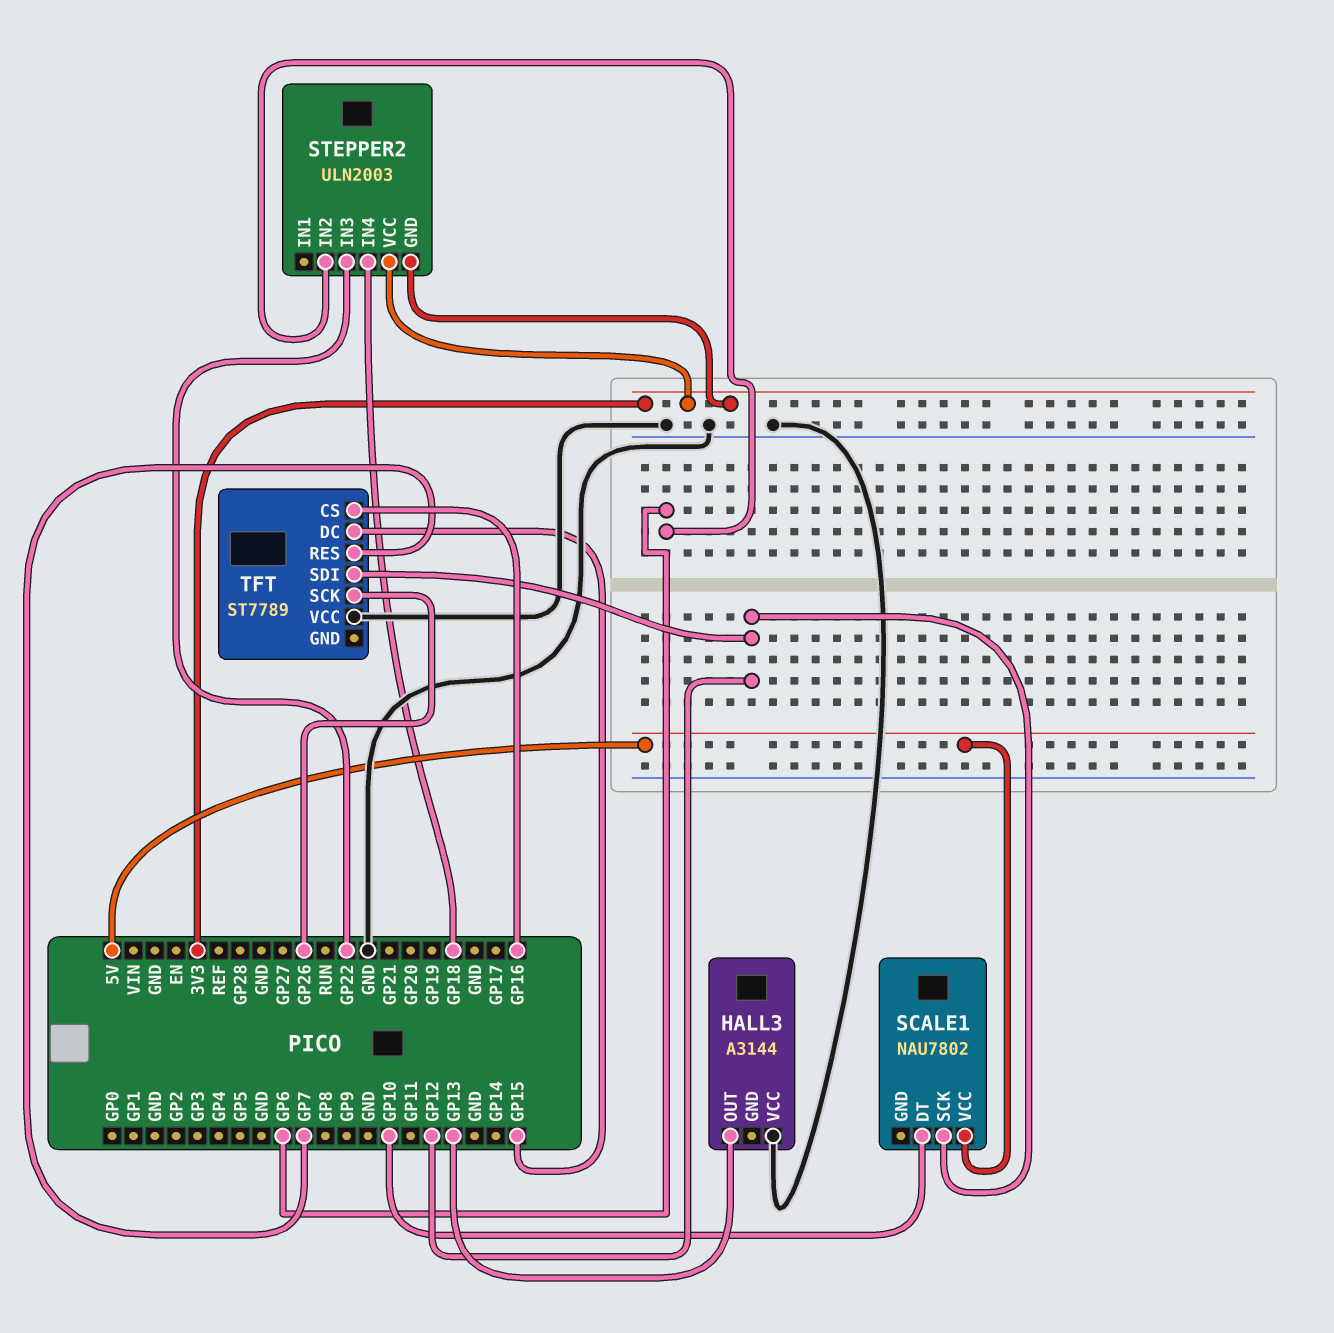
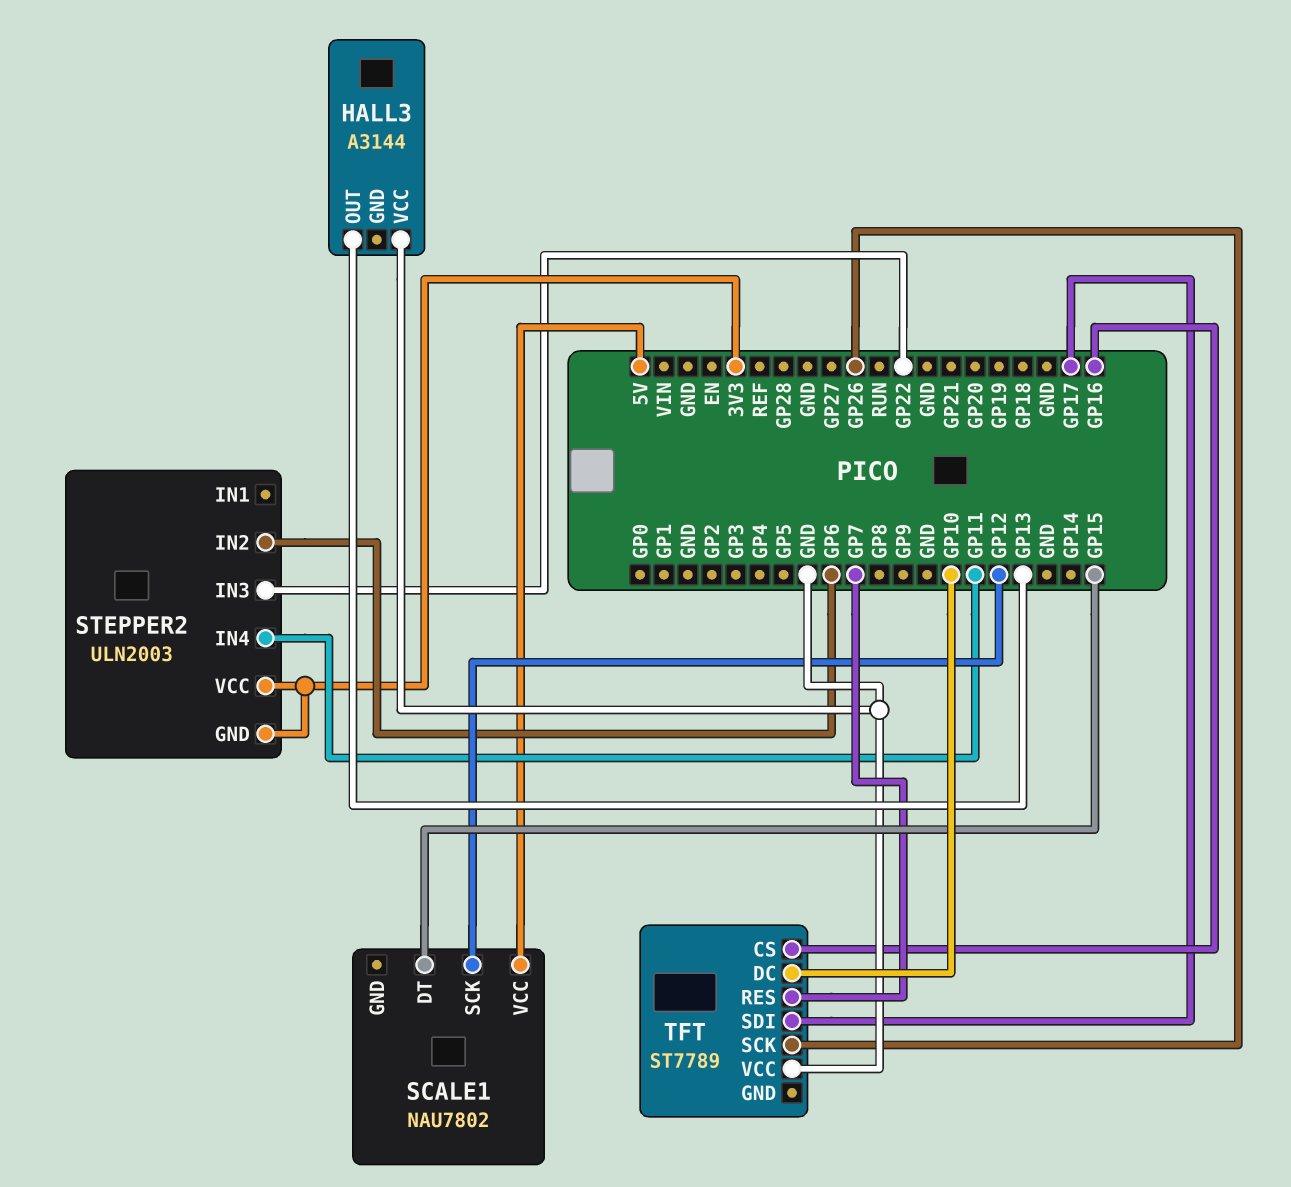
SCALE1 pin DT: GP10 -> GP15
STEPPER2 pin IN4: GP18 -> GP11
TFT pin DC: GP15 -> GP10
TFT pin SDI: GP12 -> GP17

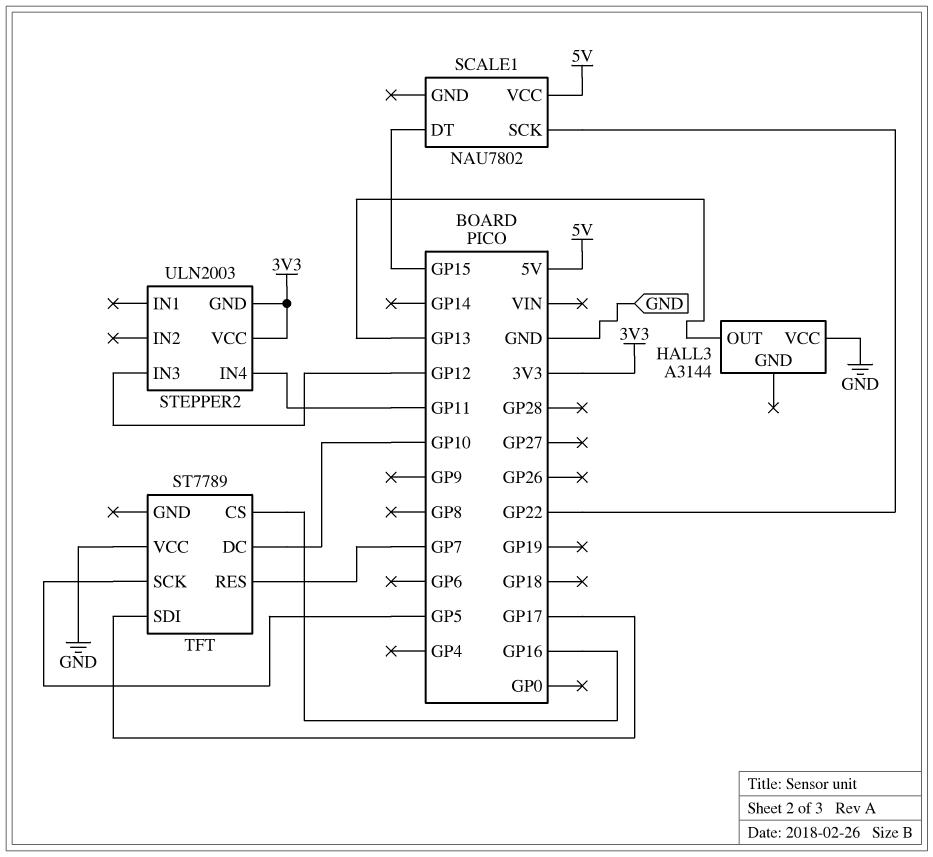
SCALE1 pin SCK: GP12 -> GP22
STEPPER2 pin IN2: GP6 -> none
STEPPER2 pin IN3: GP22 -> GP12
TFT pin SCK: GP26 -> GP5

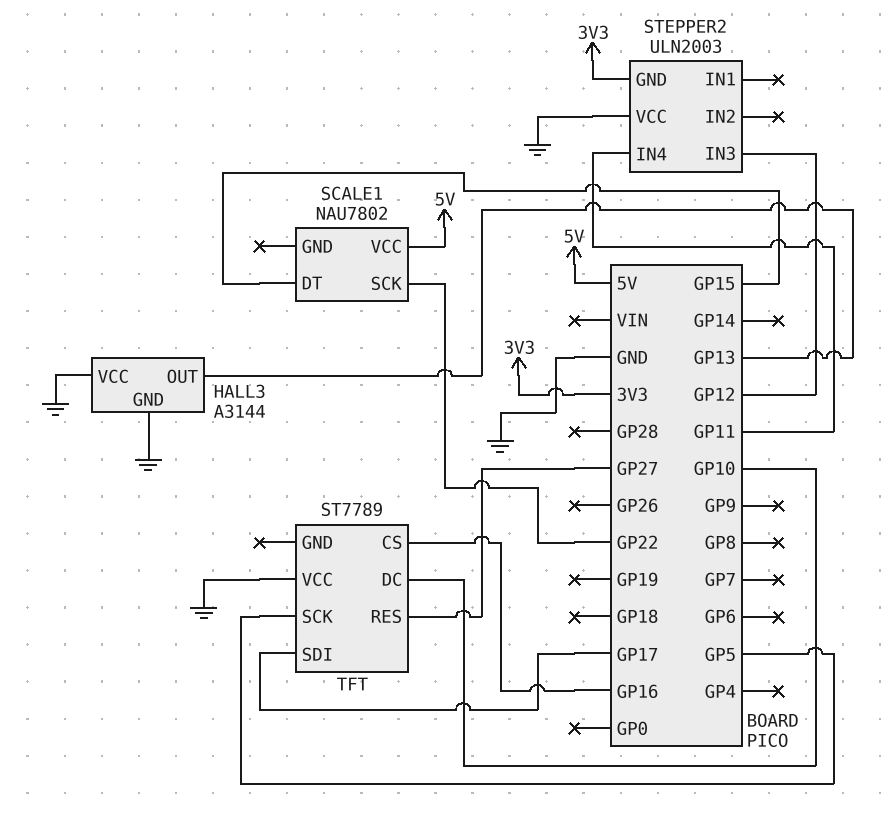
HALL3 pin GND: none -> GND
STEPPER2 pin VCC: 3V3 -> GND
TFT pin RES: GP7 -> GP27

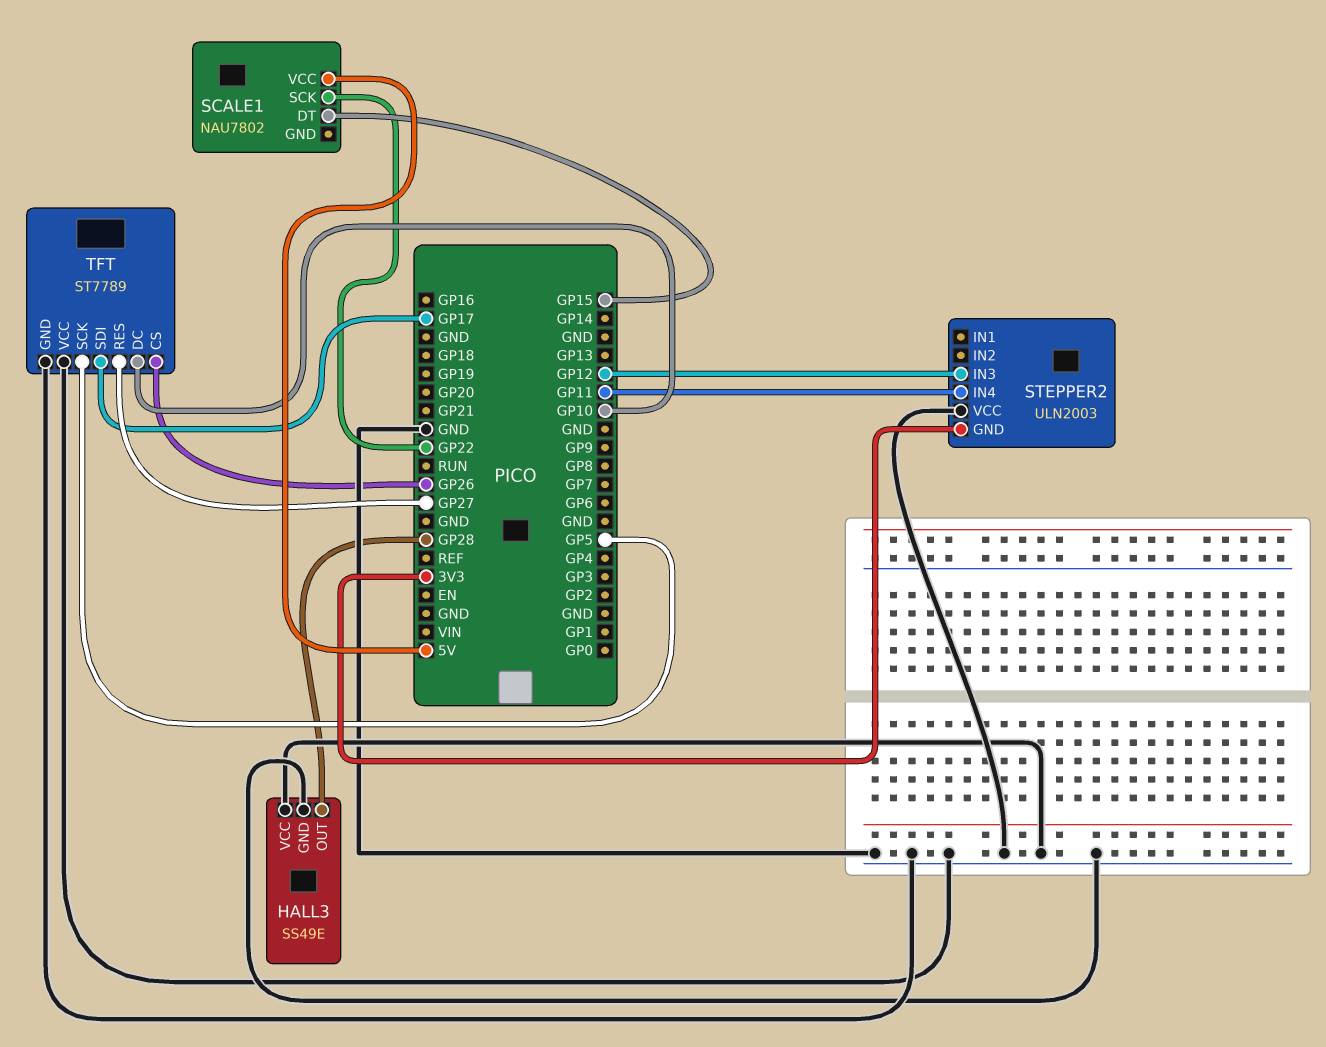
HALL3: A3144 -> SS49E
HALL3 pin OUT: GP13 -> GP28
TFT pin CS: GP16 -> GP26
TFT pin GND: none -> GND

